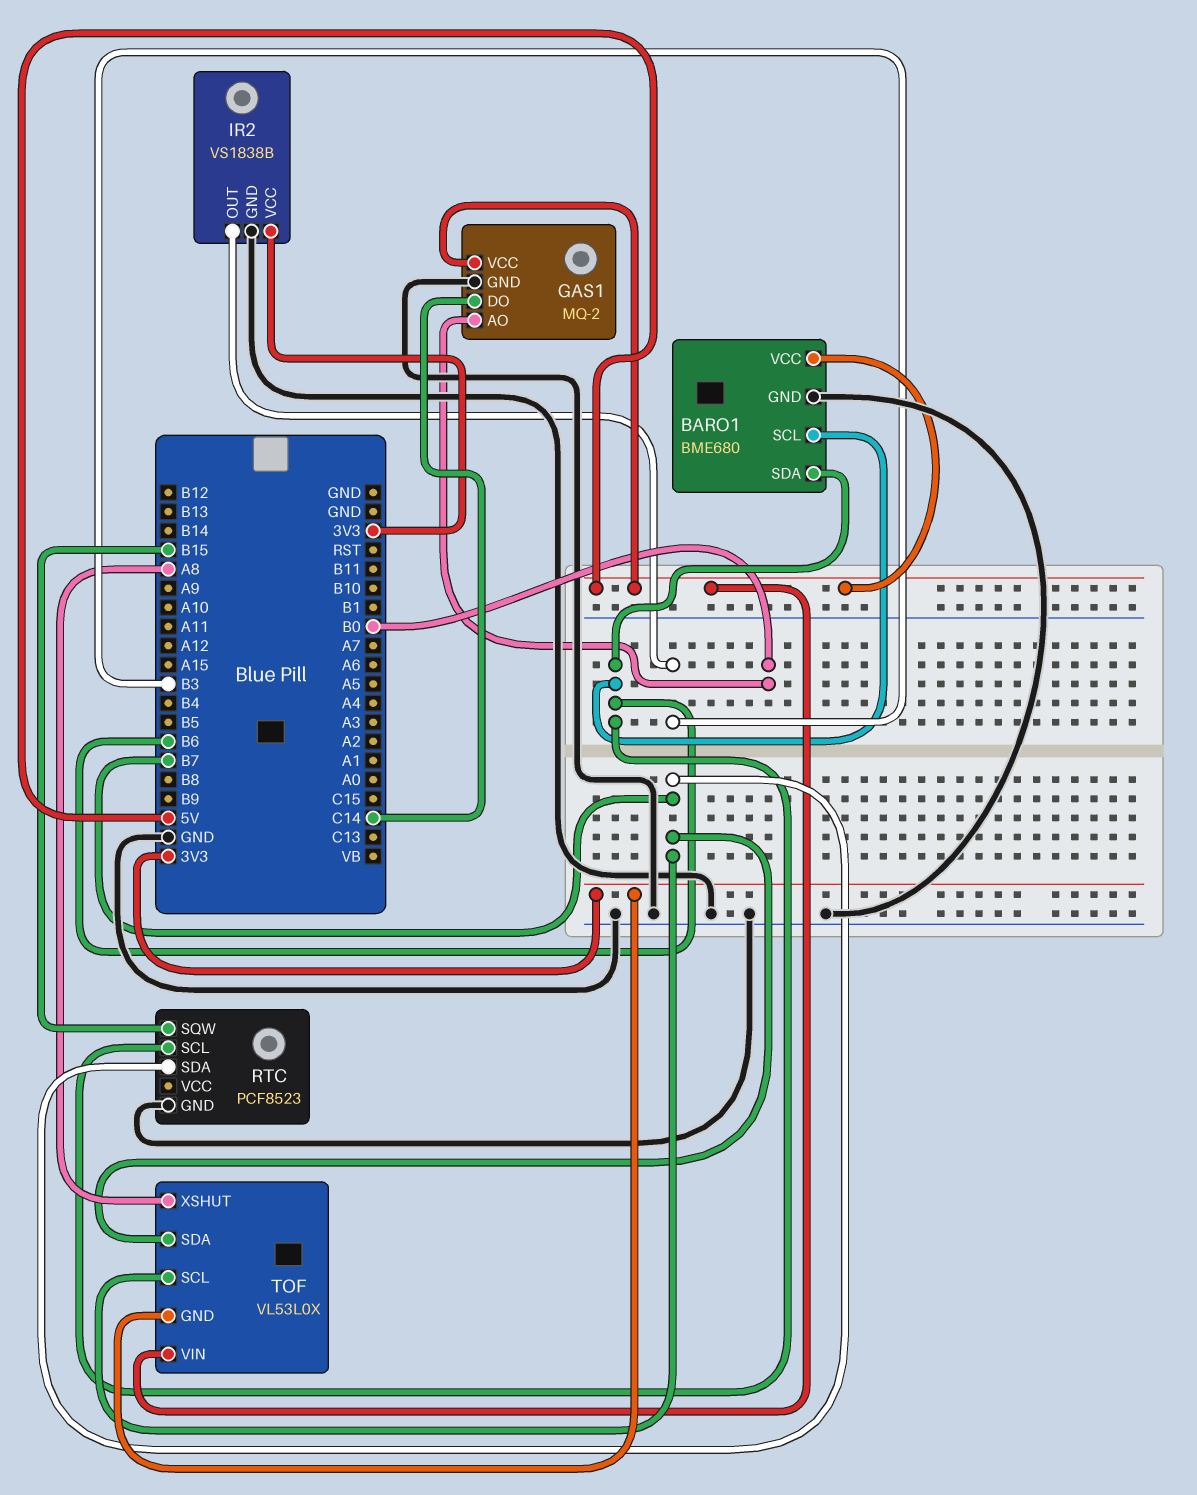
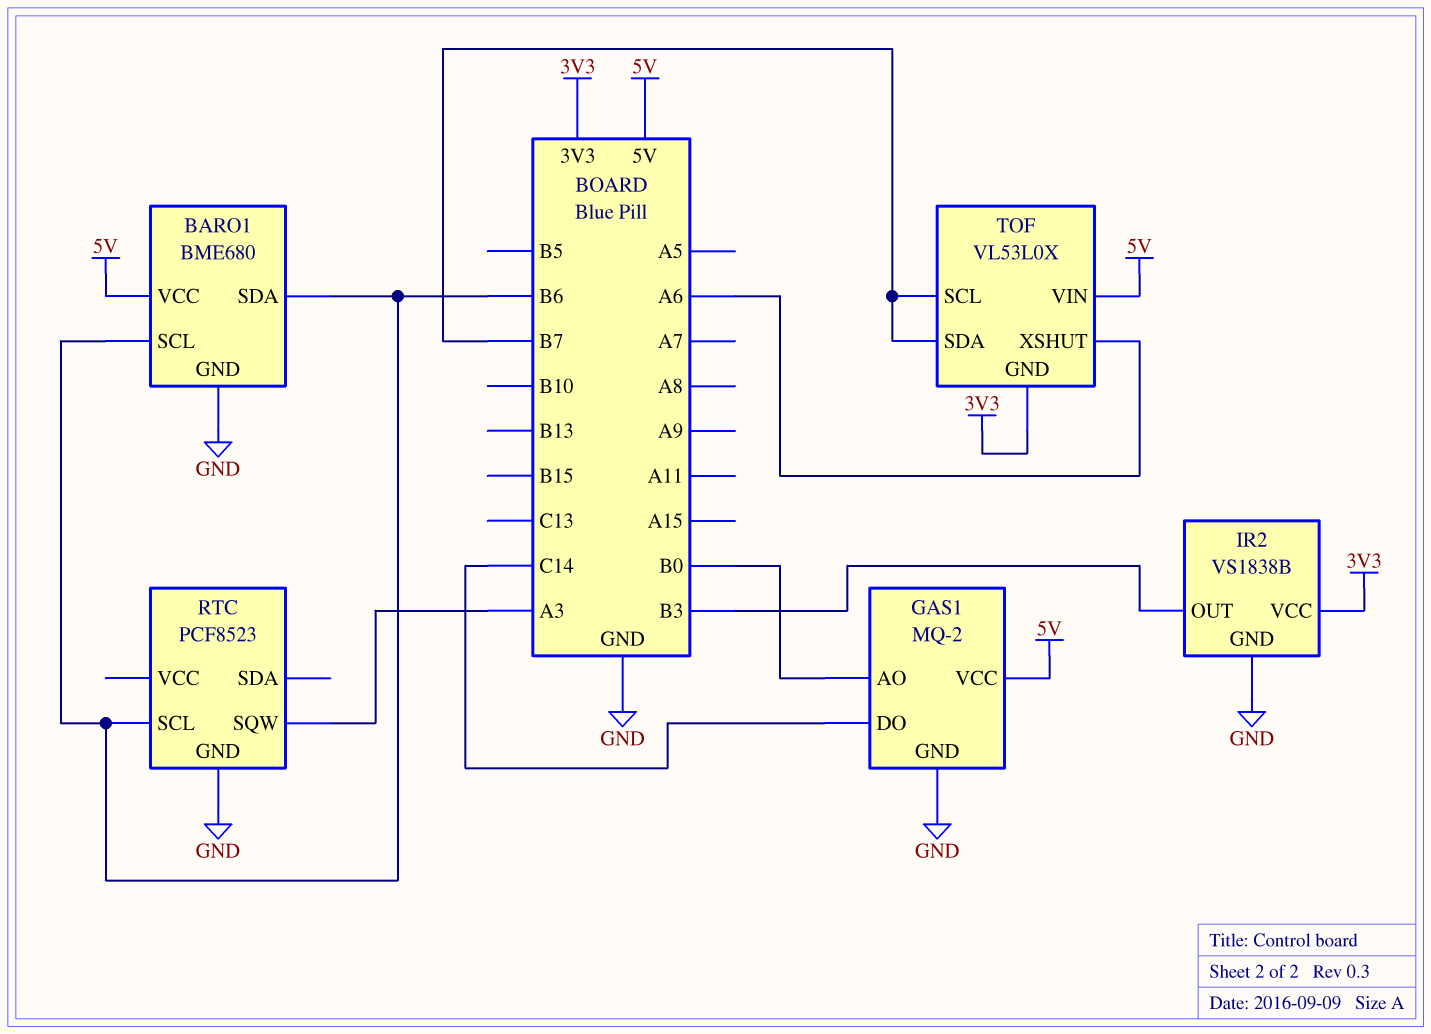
RTC pin SDA: B7 -> none
RTC pin SQW: B15 -> A3
TOF pin XSHUT: A8 -> A6

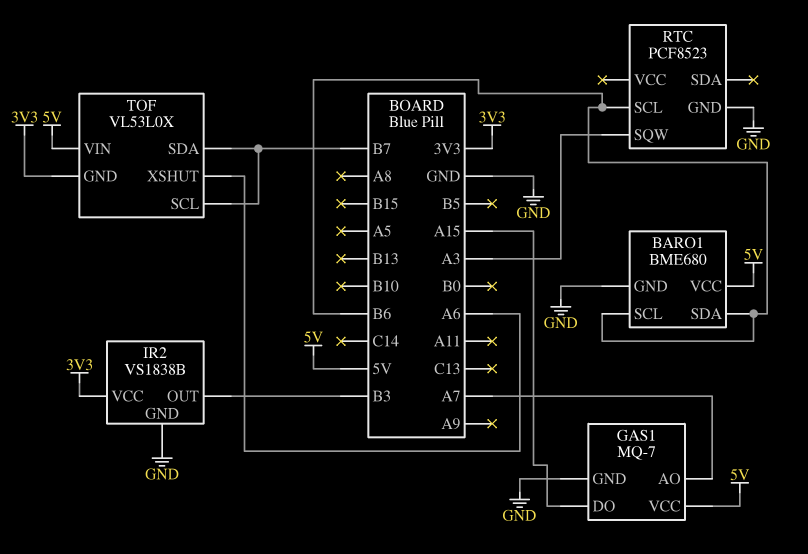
GAS1: MQ-2 -> MQ-7
GAS1 pin AO: B0 -> A7
GAS1 pin DO: C14 -> A15

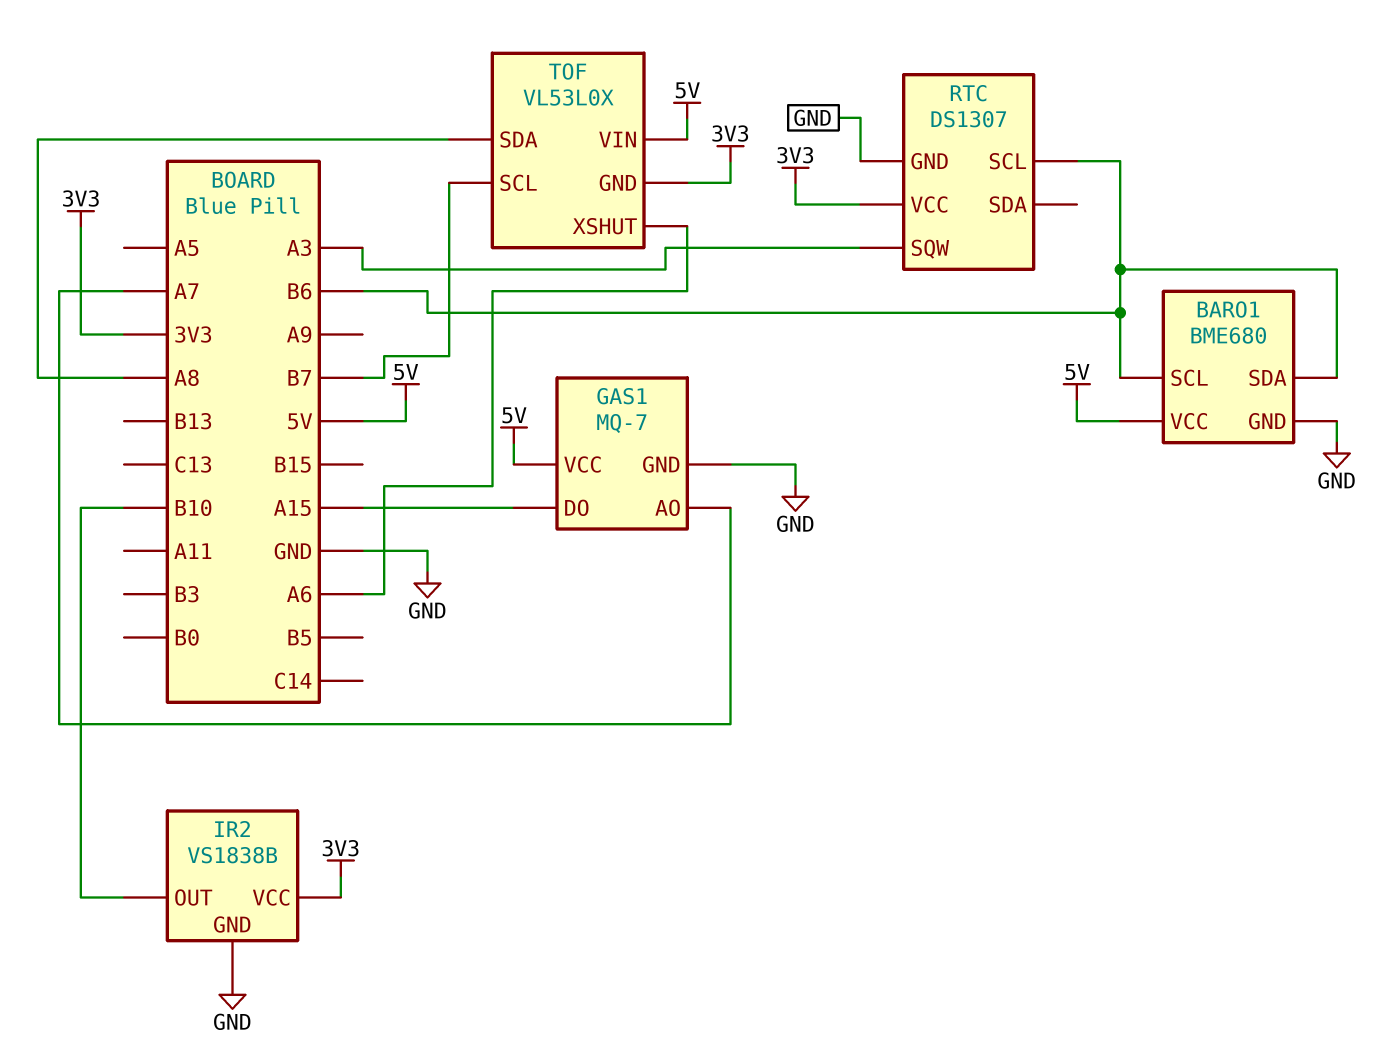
IR2 pin OUT: B3 -> B10
RTC: PCF8523 -> DS1307
RTC pin VCC: none -> 3V3
TOF pin SDA: B7 -> A8

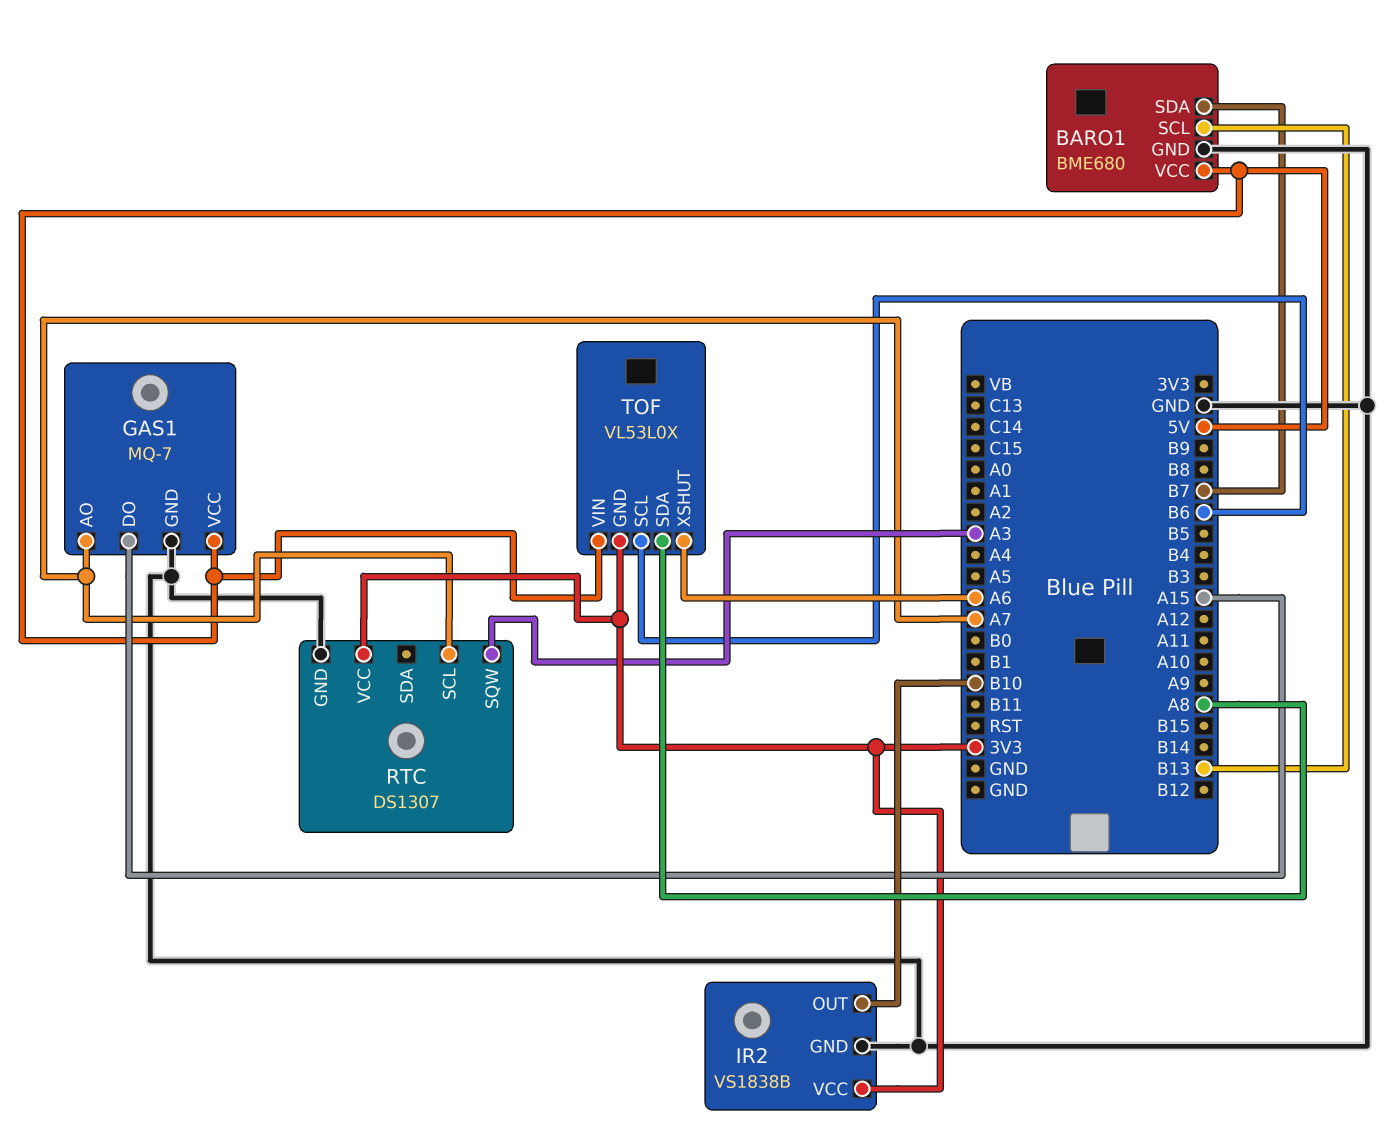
BARO1 pin SCL: B6 -> B13
BARO1 pin SDA: B6 -> B7
RTC pin SCL: B6 -> A7
TOF pin SCL: B7 -> B6

